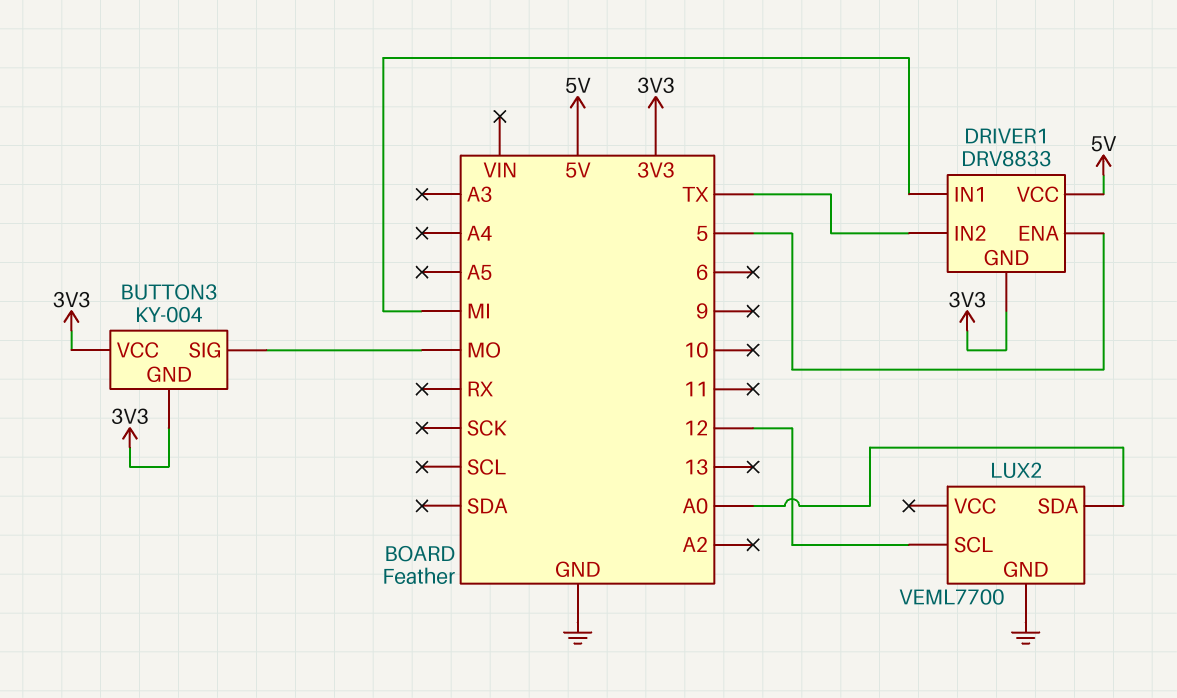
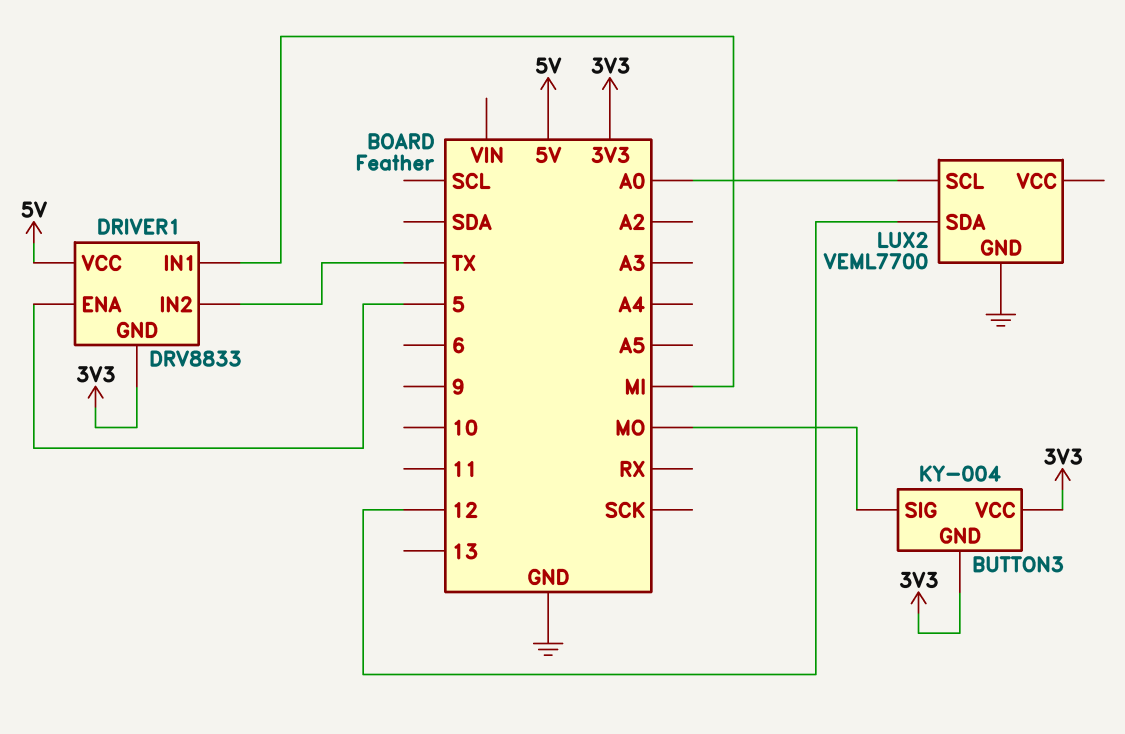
LUX2 pin SCL: 12 -> A0
LUX2 pin SDA: A0 -> 12

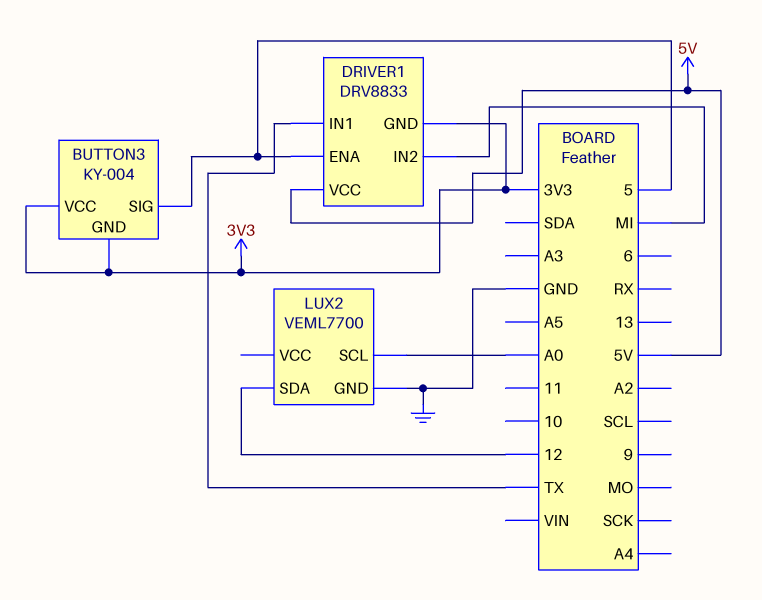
BUTTON3 pin SIG: MO -> 5
DRIVER1 pin IN1: MI -> TX
DRIVER1 pin IN2: TX -> MI

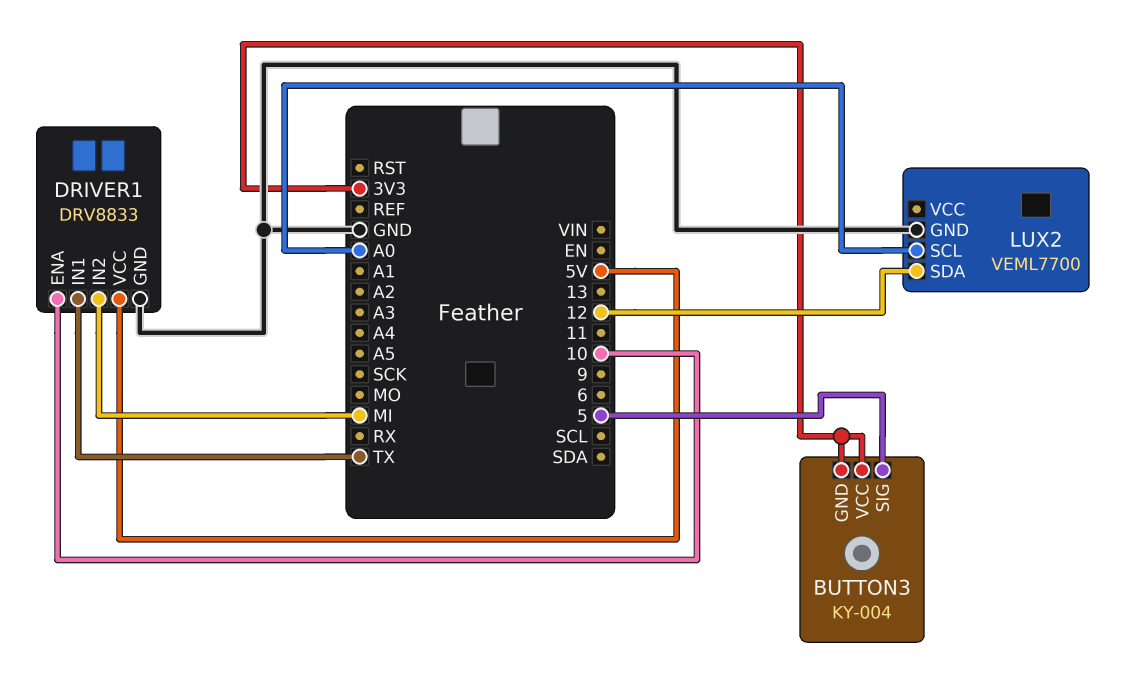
DRIVER1 pin ENA: 5 -> 10
DRIVER1 pin GND: 3V3 -> GND

